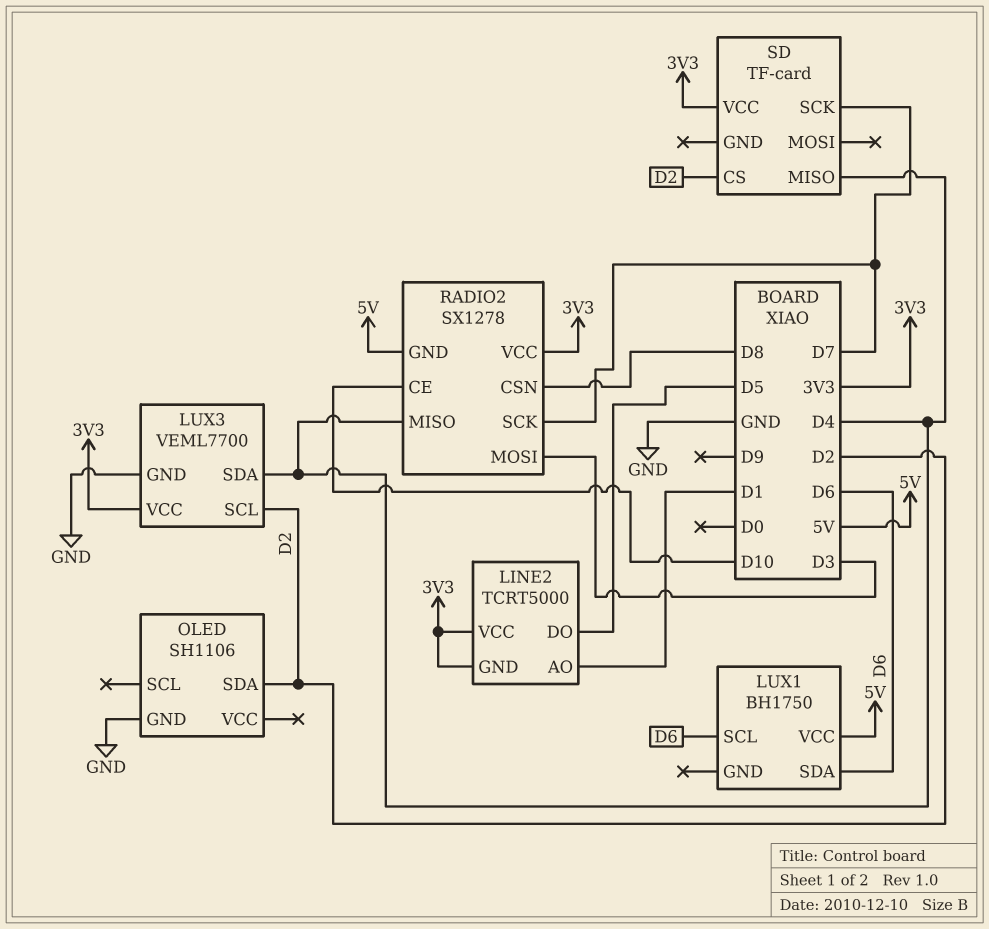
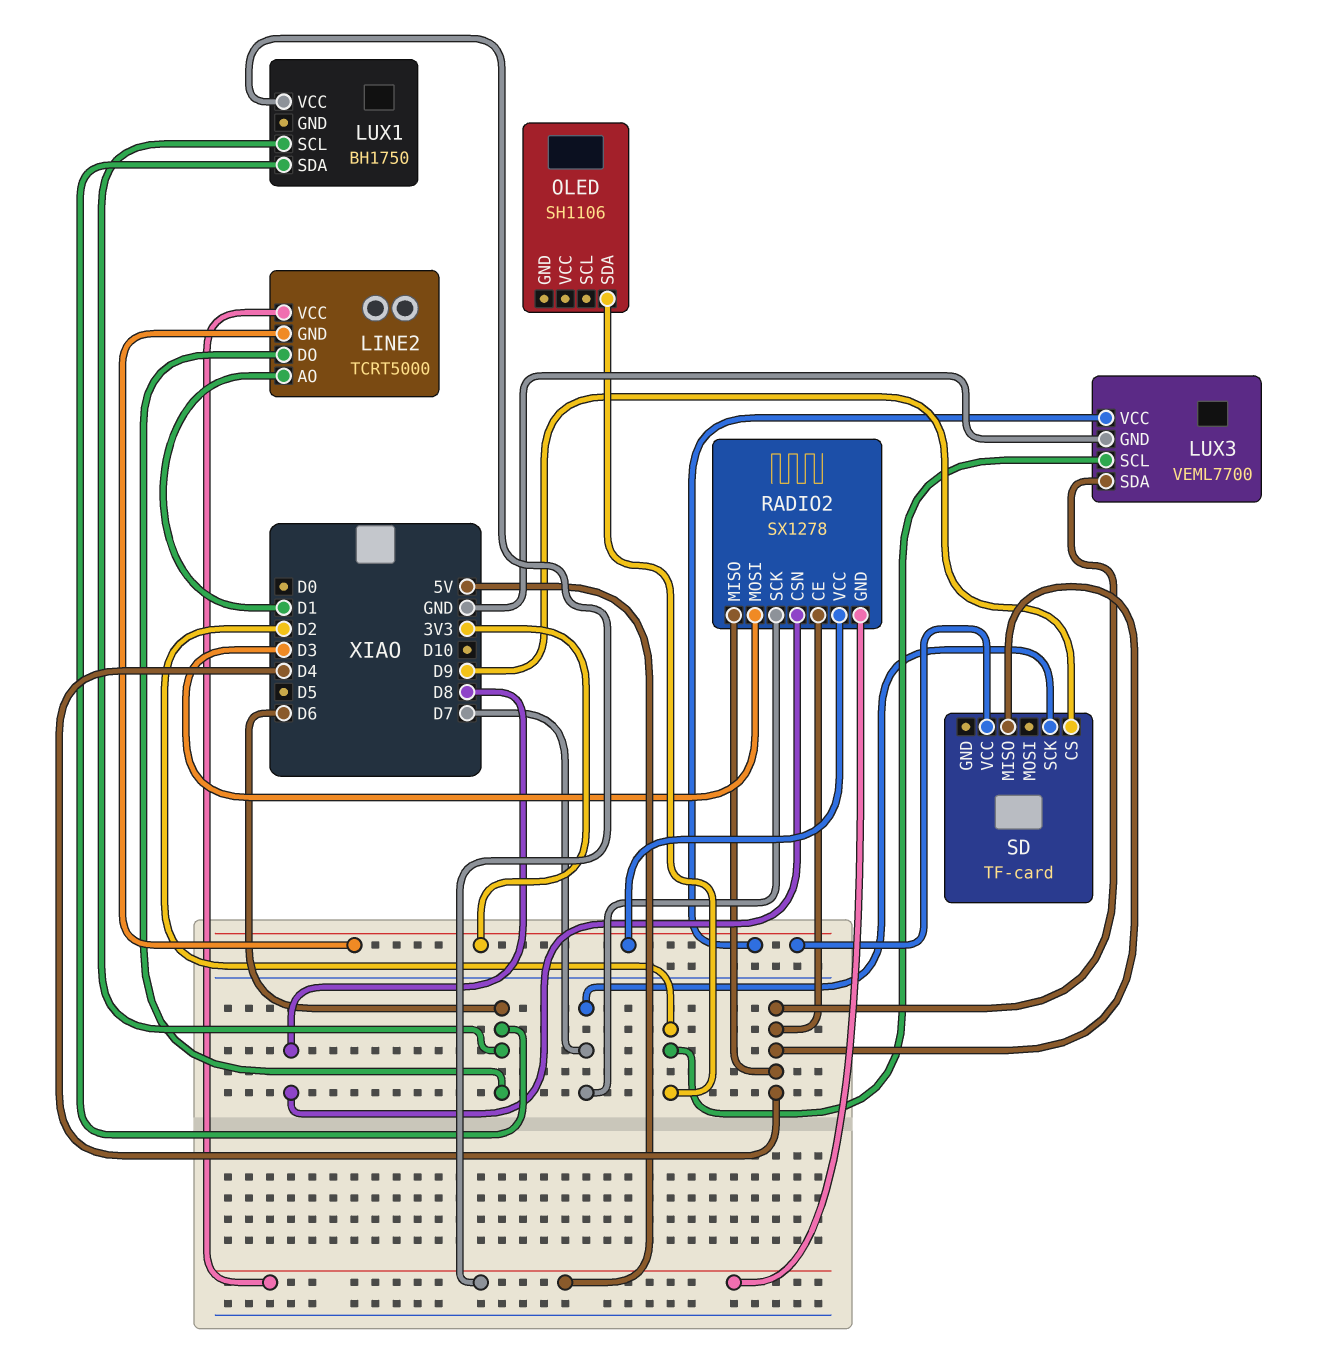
LINE2 pin DO: D5 -> D6
LINE2 pin VCC: 3V3 -> 5V
OLED pin GND: GND -> none
RADIO2 pin CE: D10 -> D4
SD pin CS: D2 -> D9

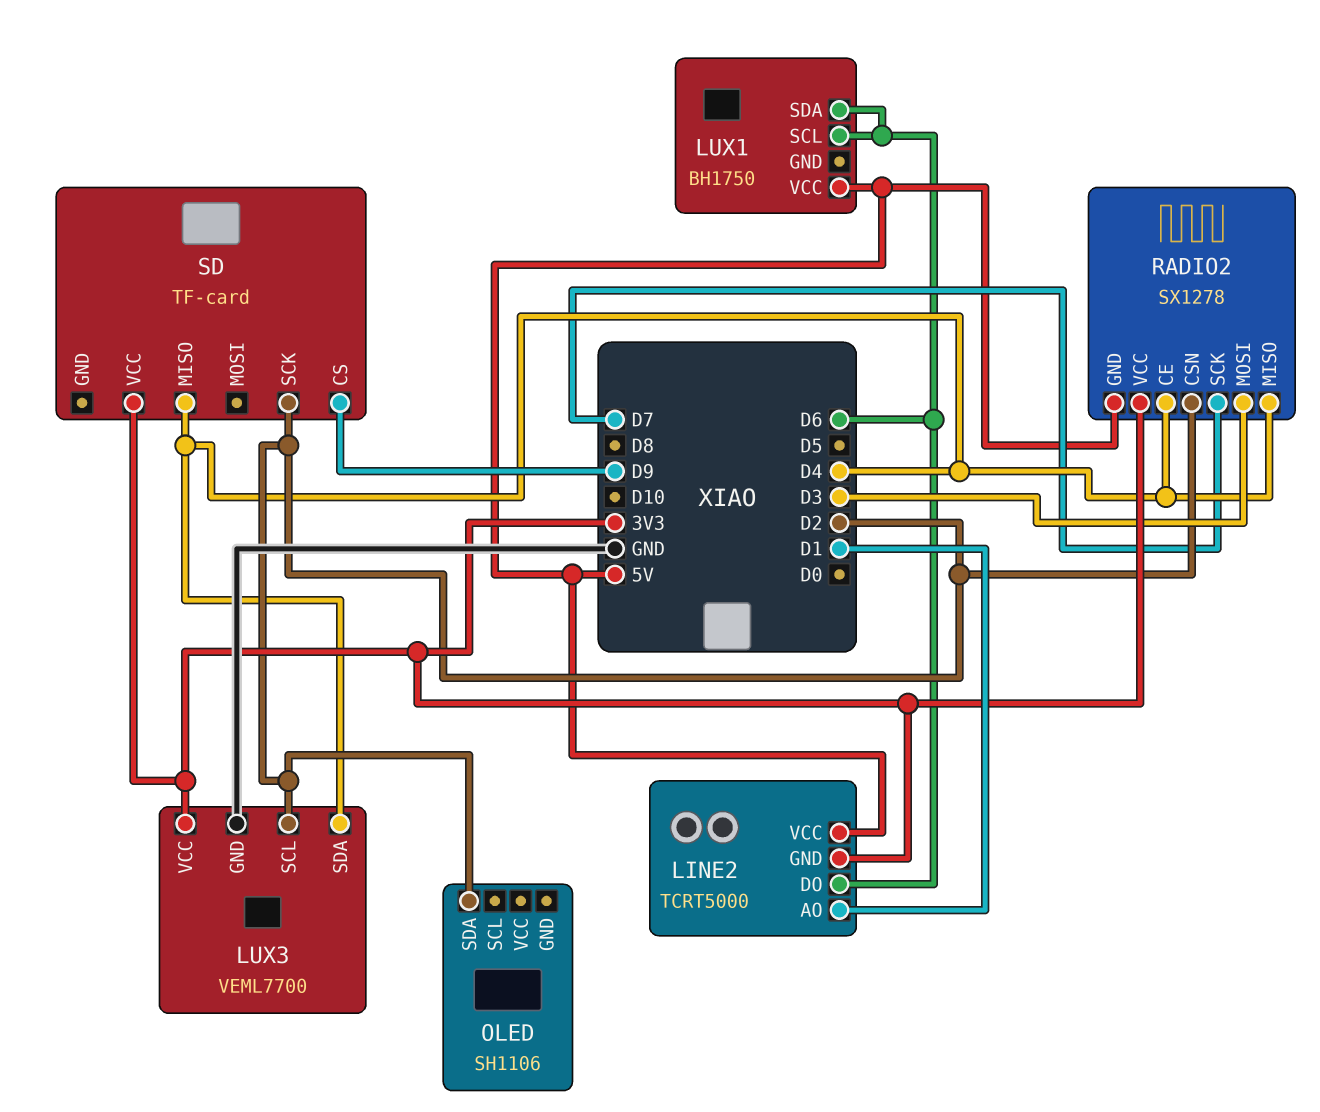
RADIO2 pin CSN: D8 -> D2
SD pin SCK: D7 -> D2

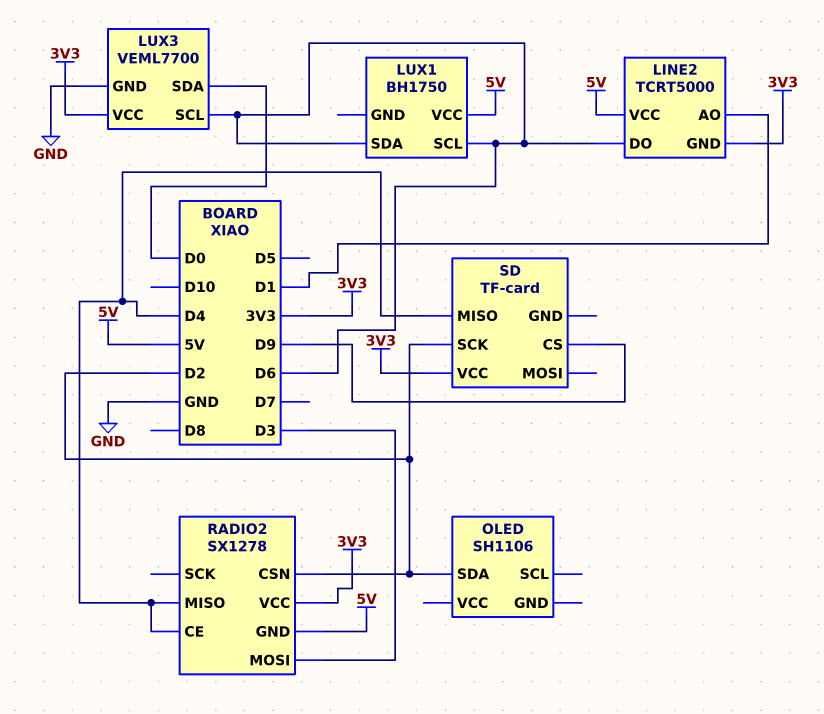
LUX3 pin SCL: D2 -> D6
LUX3 pin SDA: D4 -> D0
RADIO2 pin SCK: D7 -> none

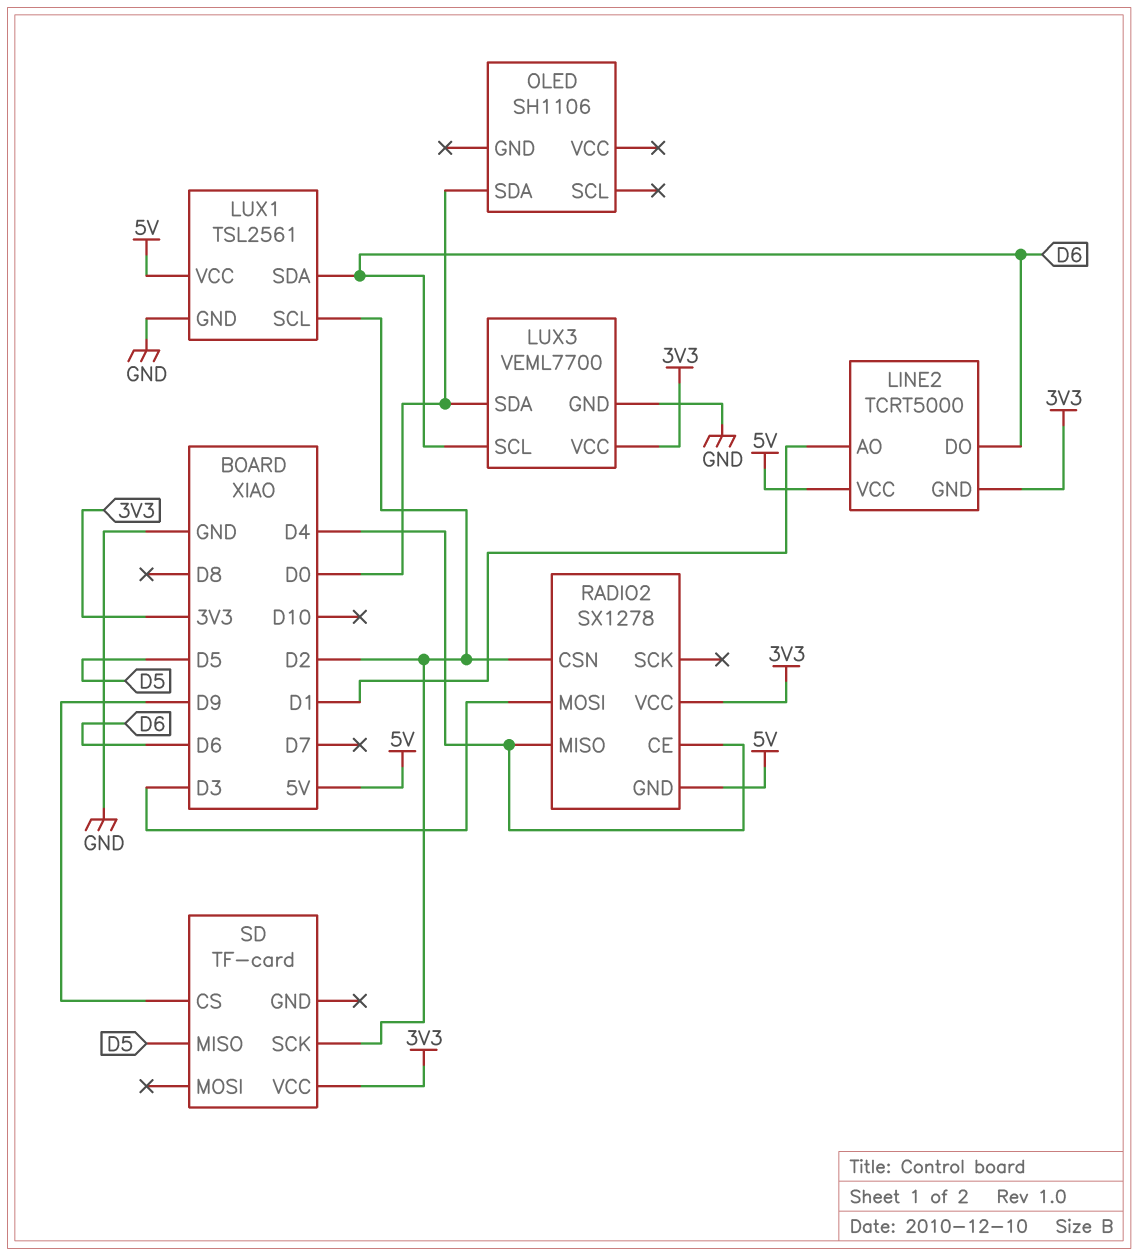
LUX1: BH1750 -> TSL2561
LUX1 pin GND: none -> GND
LUX1 pin SCL: D6 -> D2
OLED pin SDA: D2 -> D0
SD pin MISO: D4 -> D5

